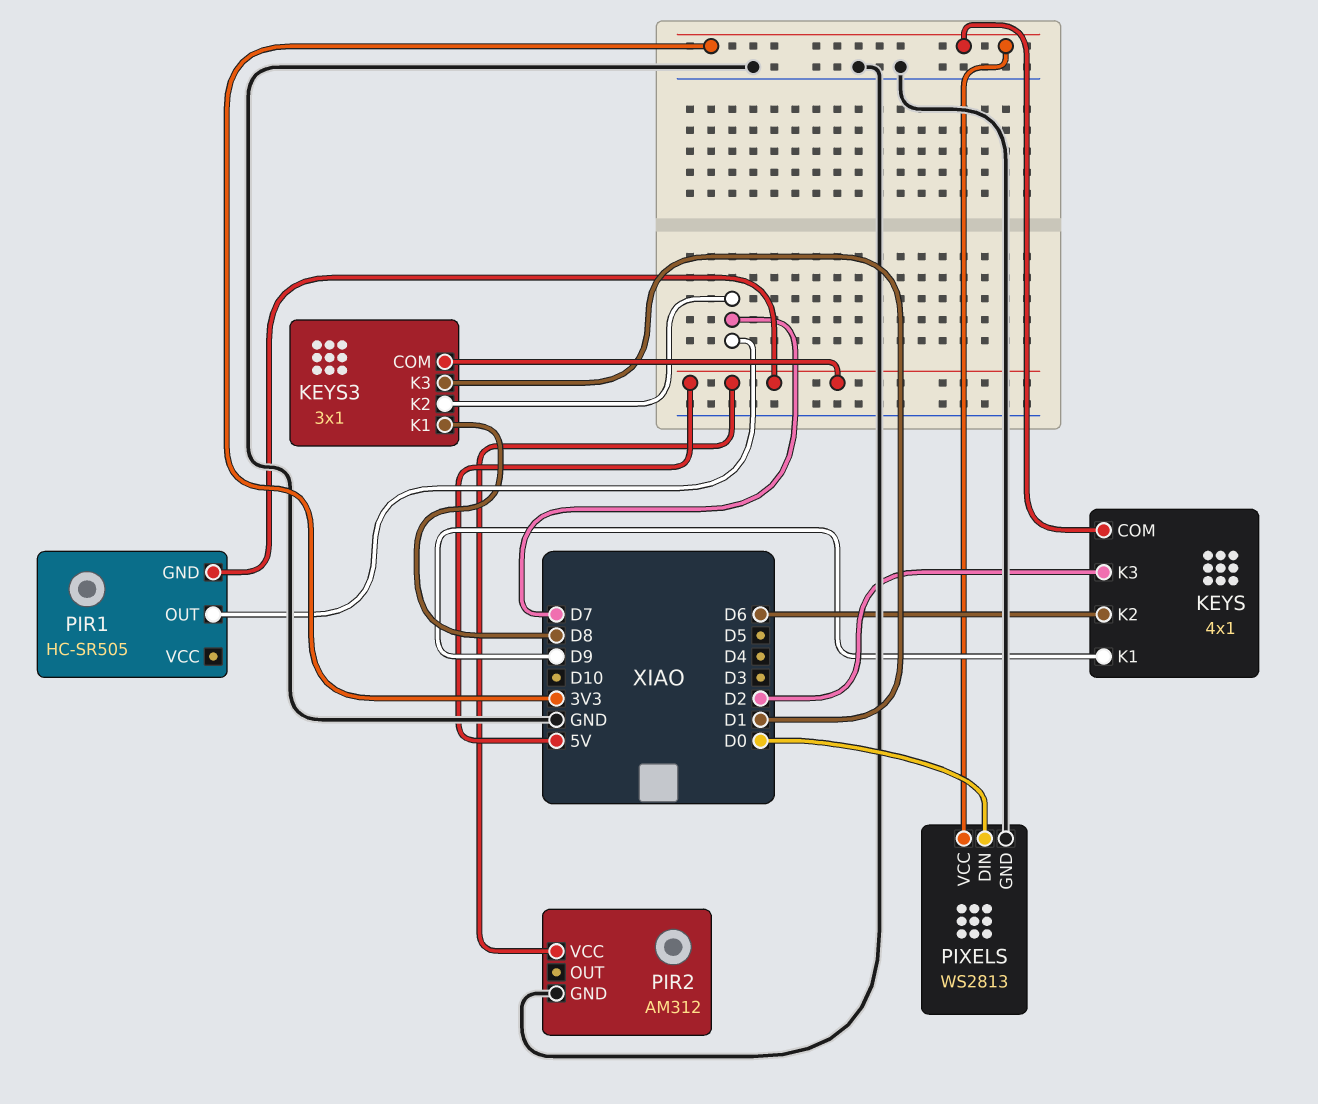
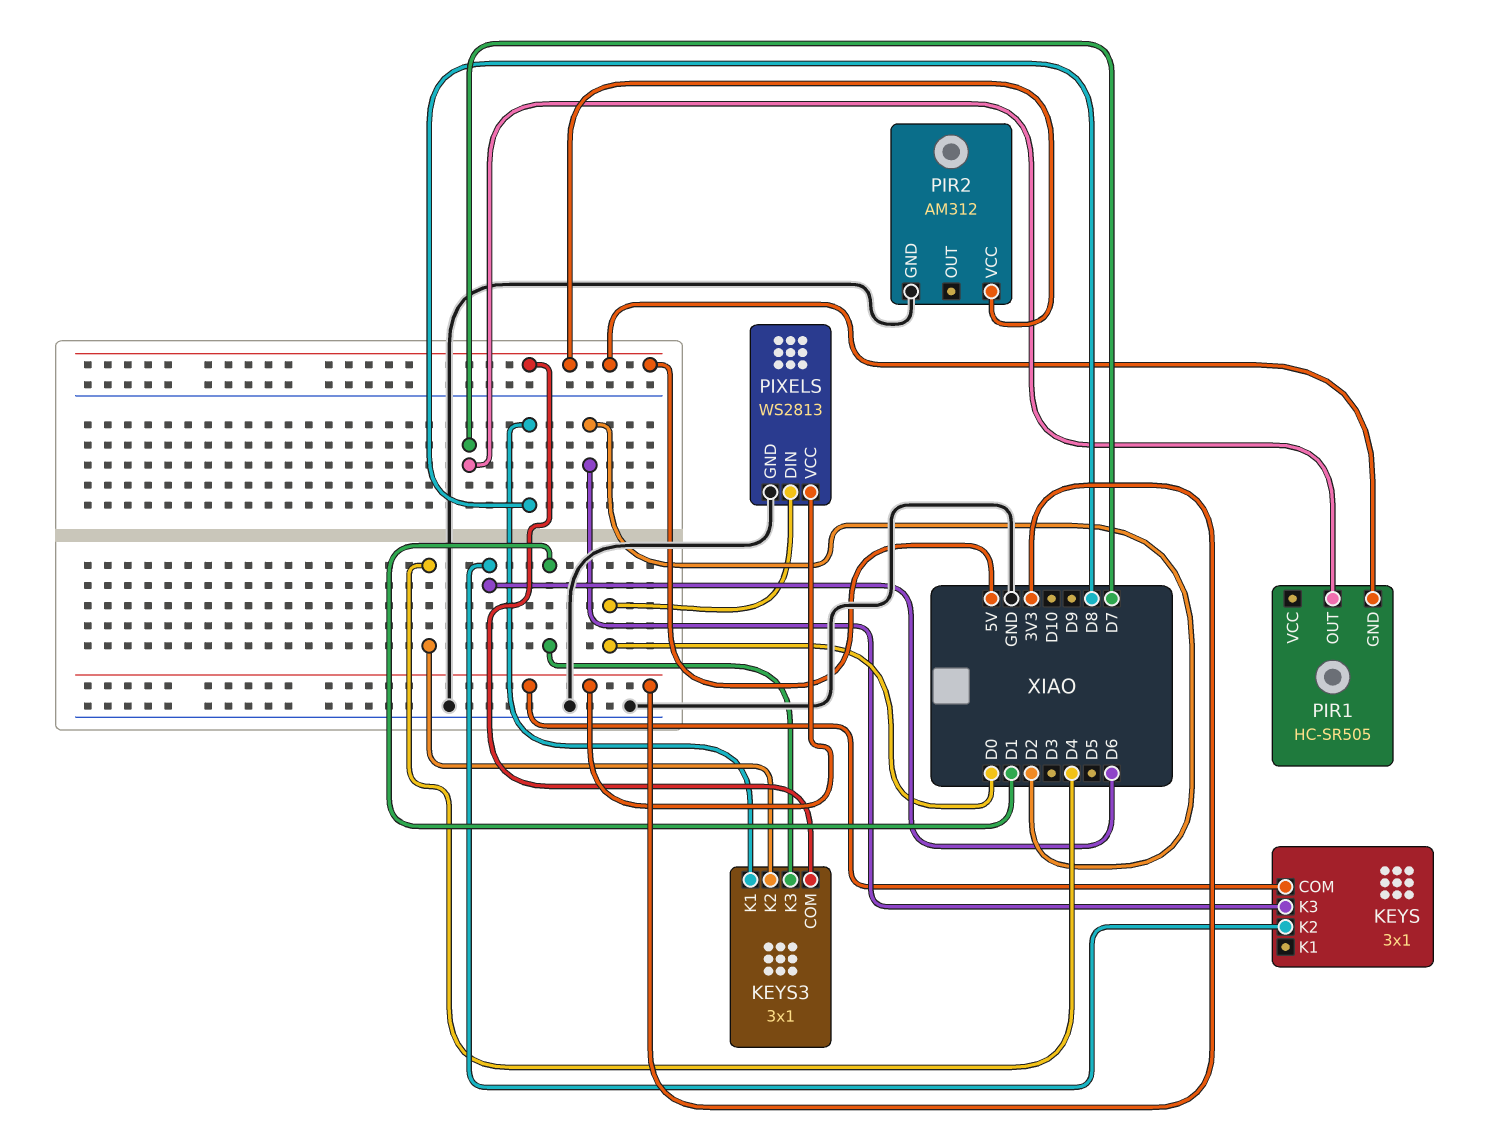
KEYS: 4x1 -> 3x1
KEYS pin K1: D9 -> none
KEYS3 pin K2: D7 -> D4

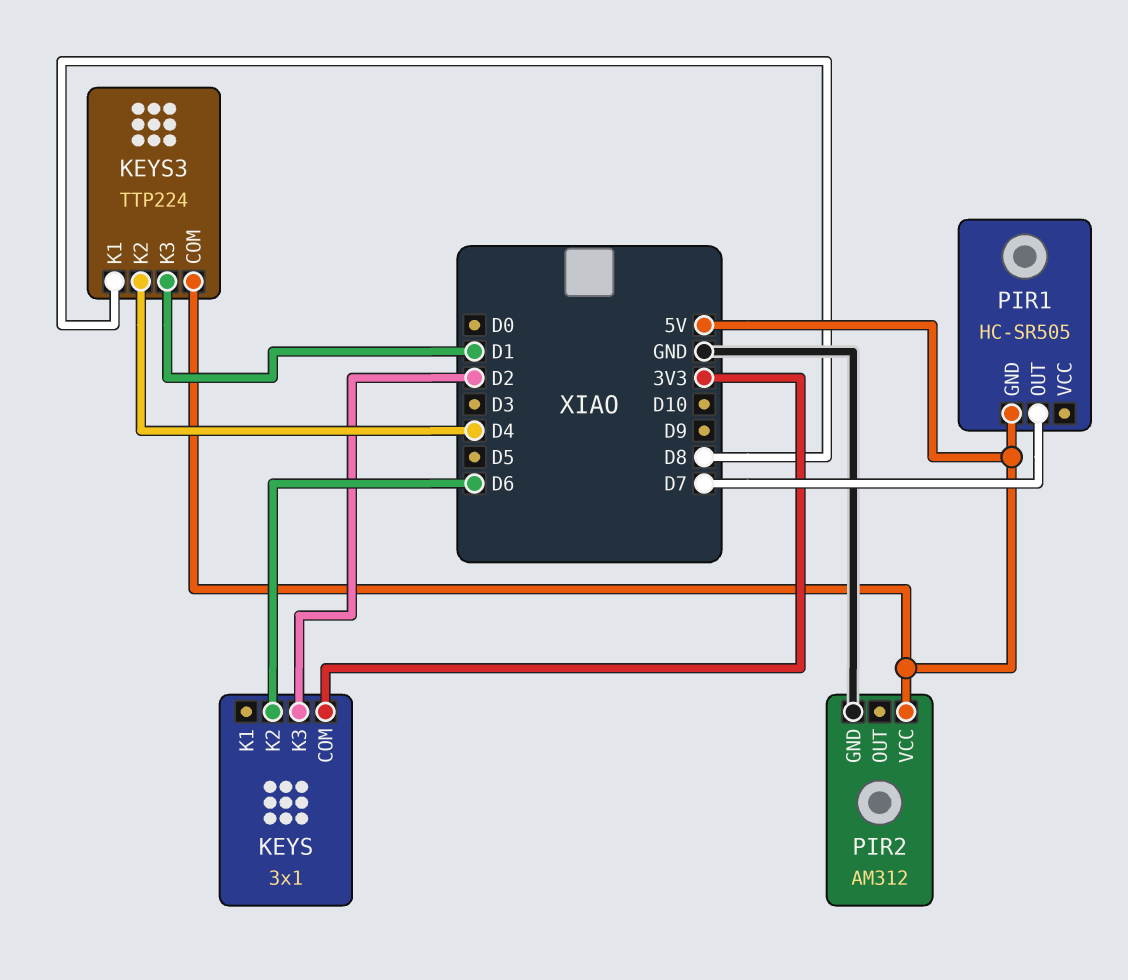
KEYS3: 3x1 -> TTP224
PIXELS: WS2813 -> none
PIXELS pin DIN: D0 -> none
PIXELS pin GND: GND -> none
PIXELS pin VCC: 3V3 -> none

